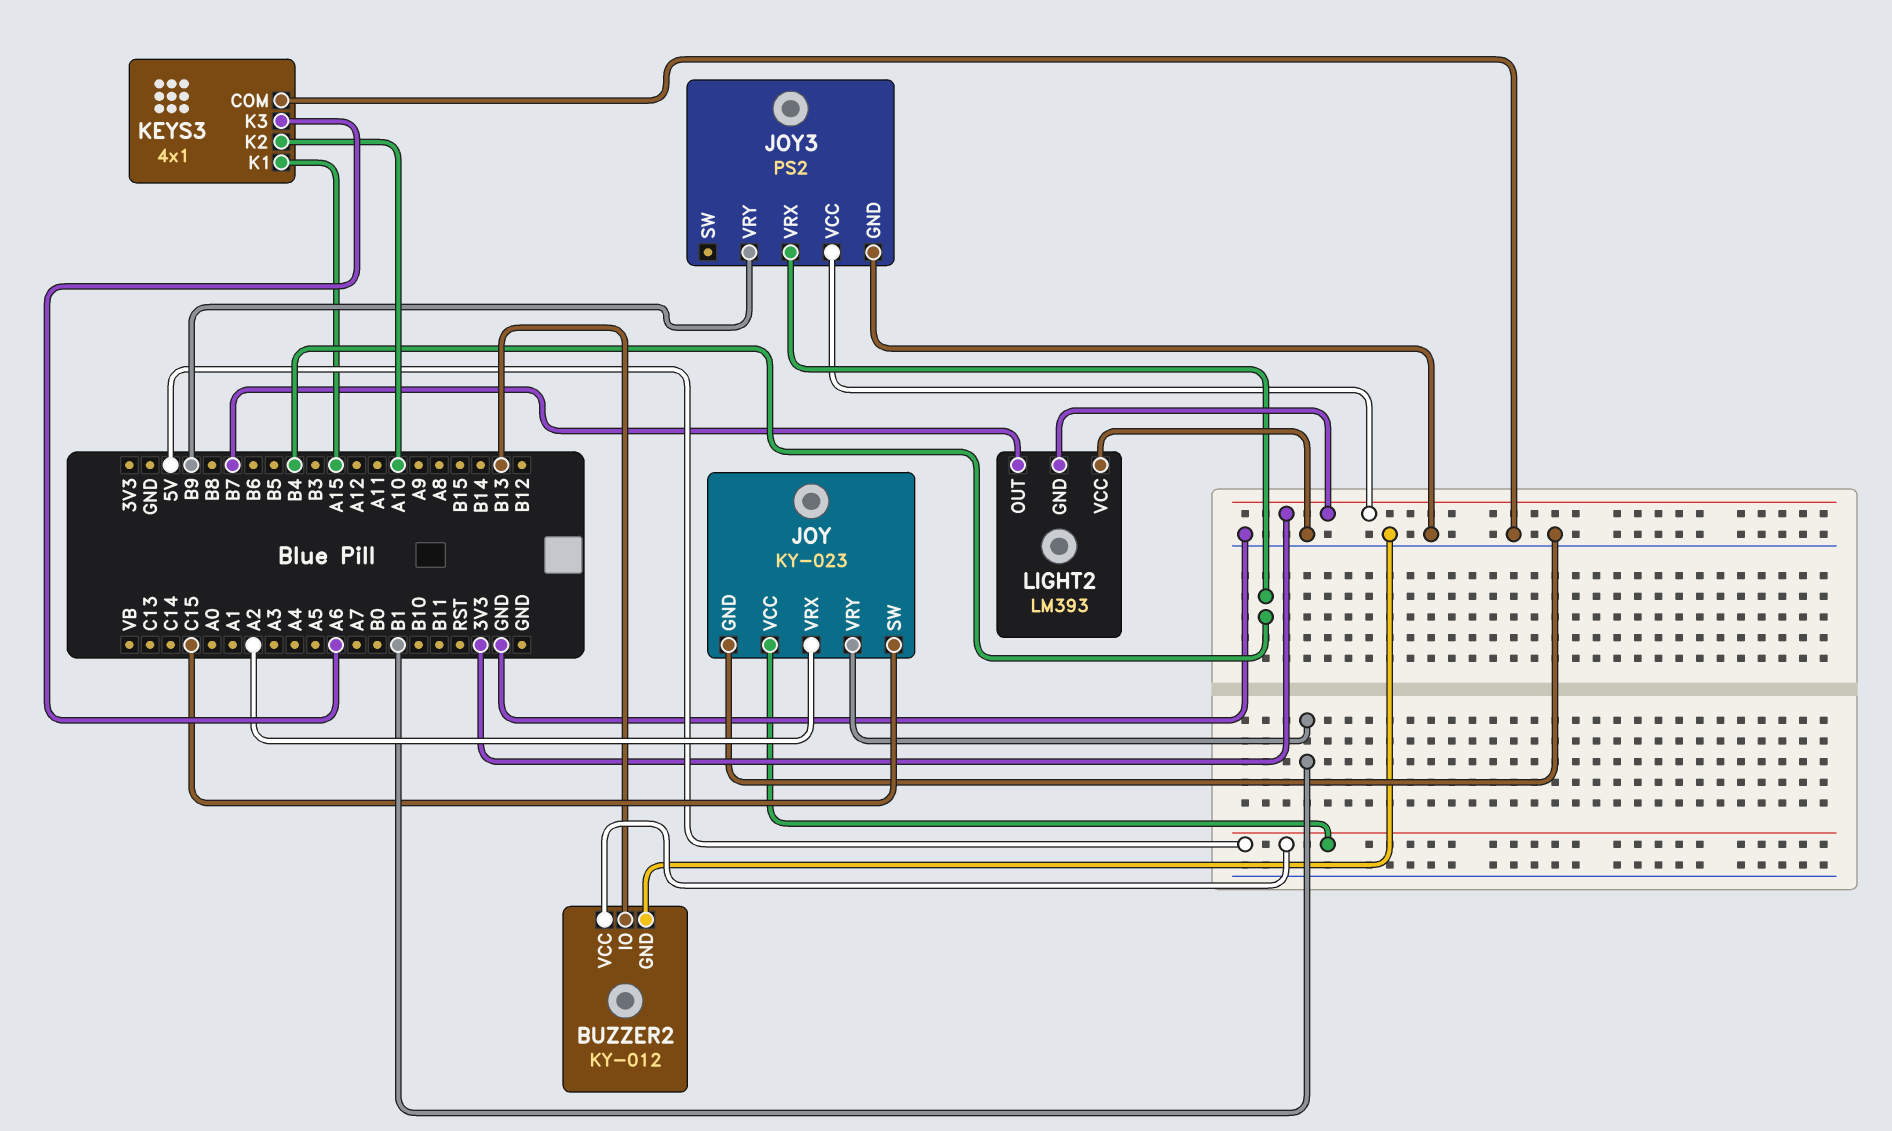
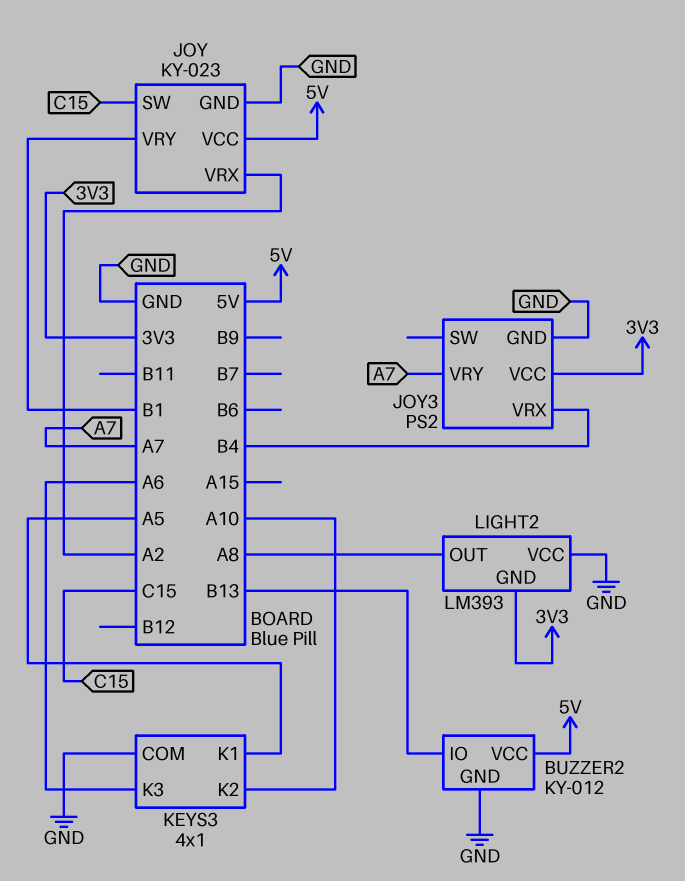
JOY3 pin VRY: B9 -> A7
KEYS3 pin K1: A15 -> A5
LIGHT2 pin OUT: B7 -> A8

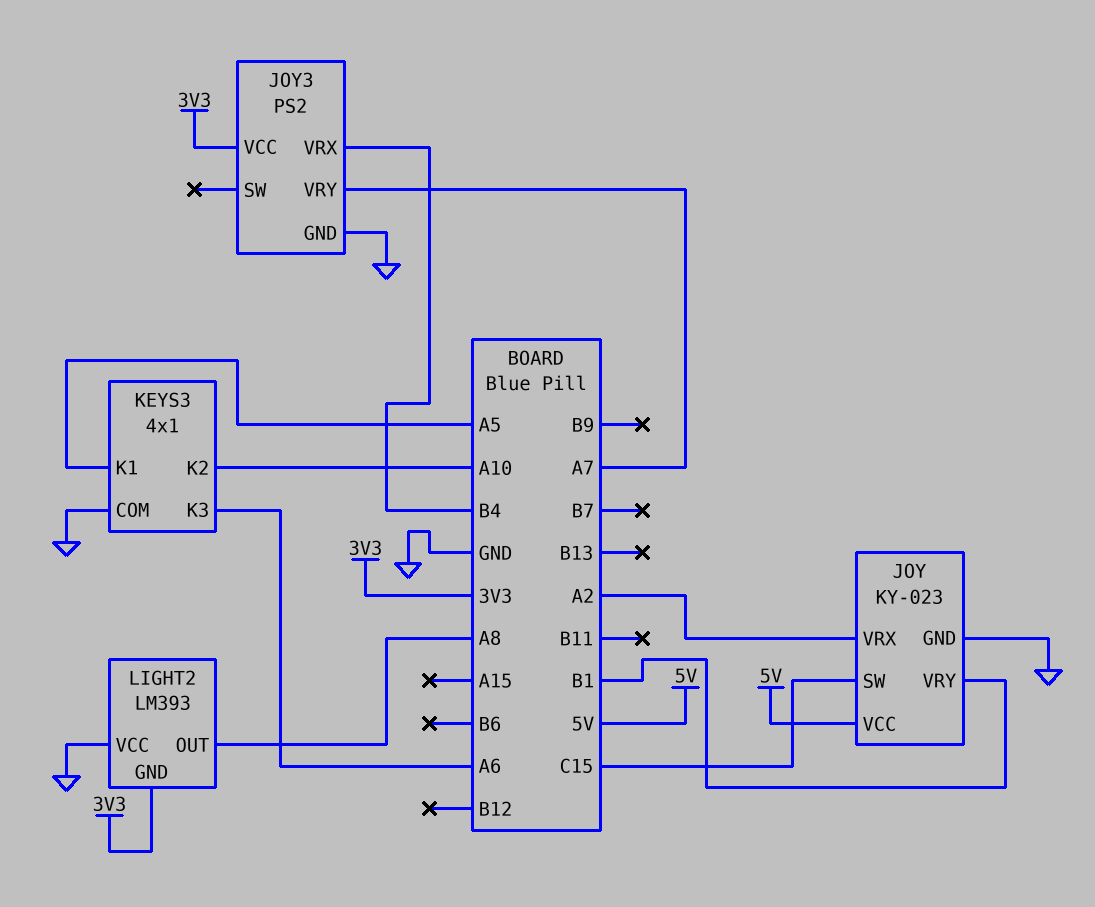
BUZZER2: KY-012 -> none
BUZZER2 pin GND: GND -> none
BUZZER2 pin IO: B13 -> none
BUZZER2 pin VCC: 5V -> none

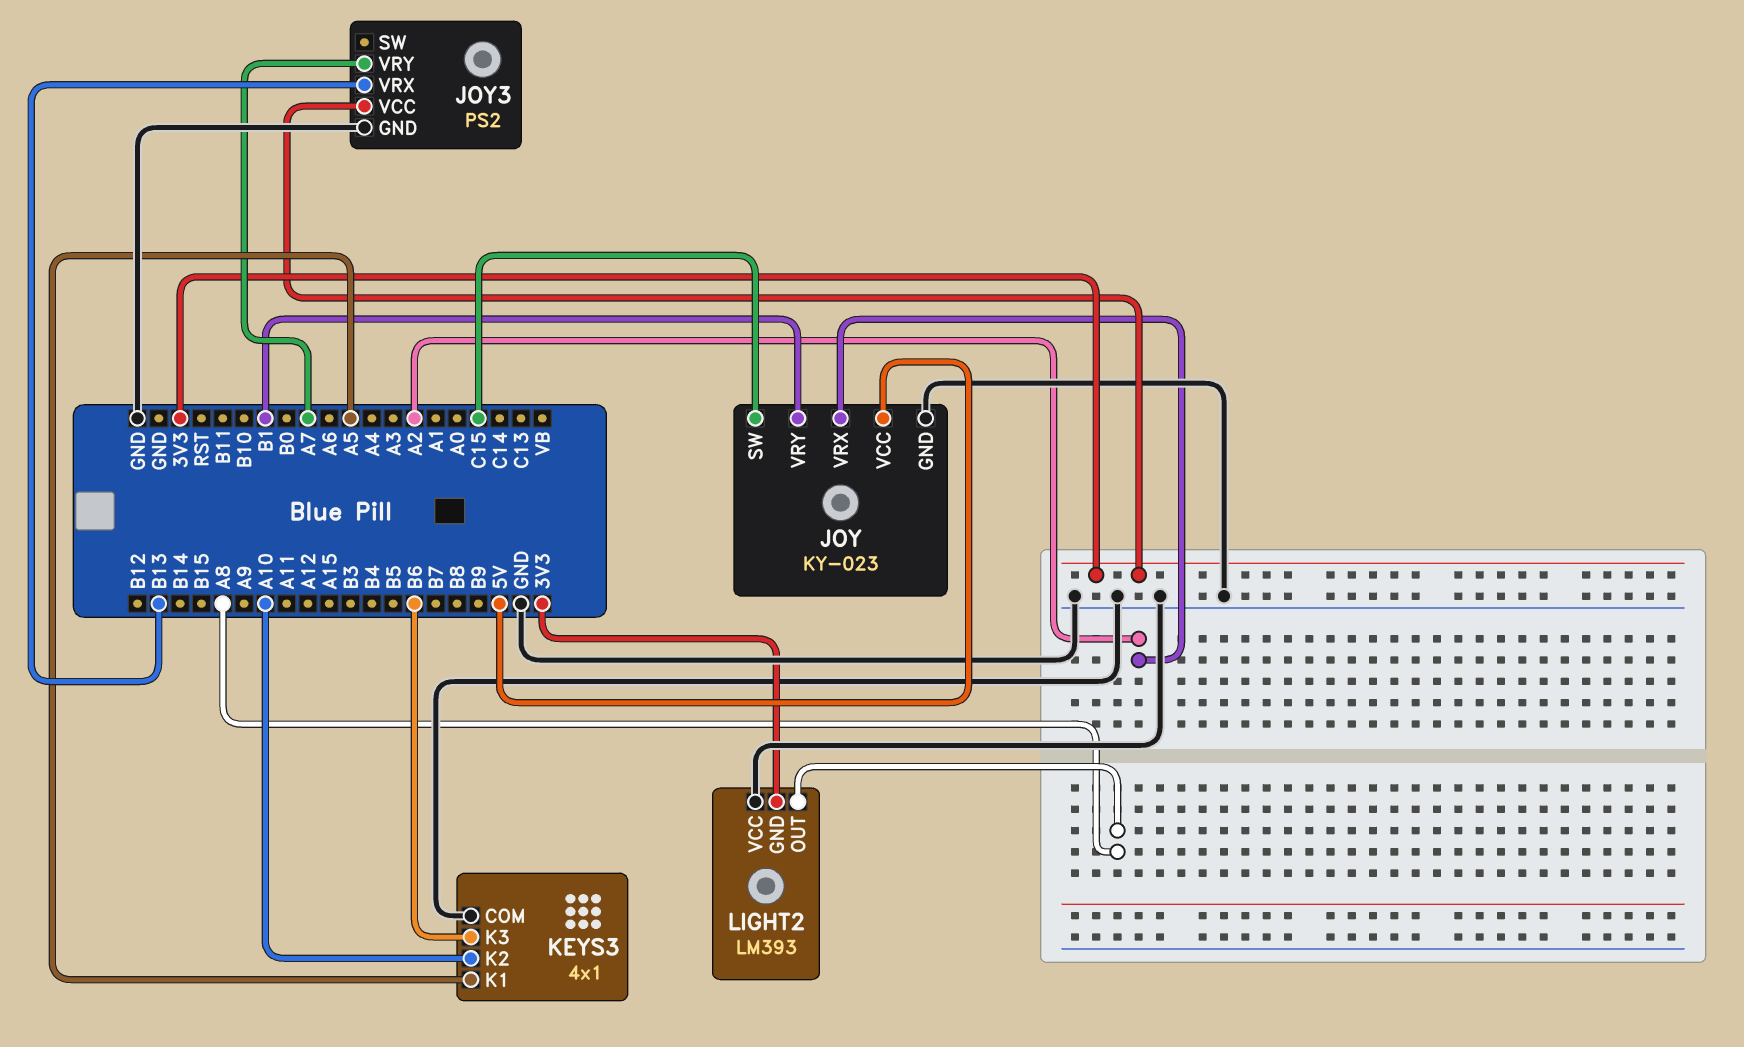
JOY3 pin VRX: B4 -> B13
KEYS3 pin K3: A6 -> B6

